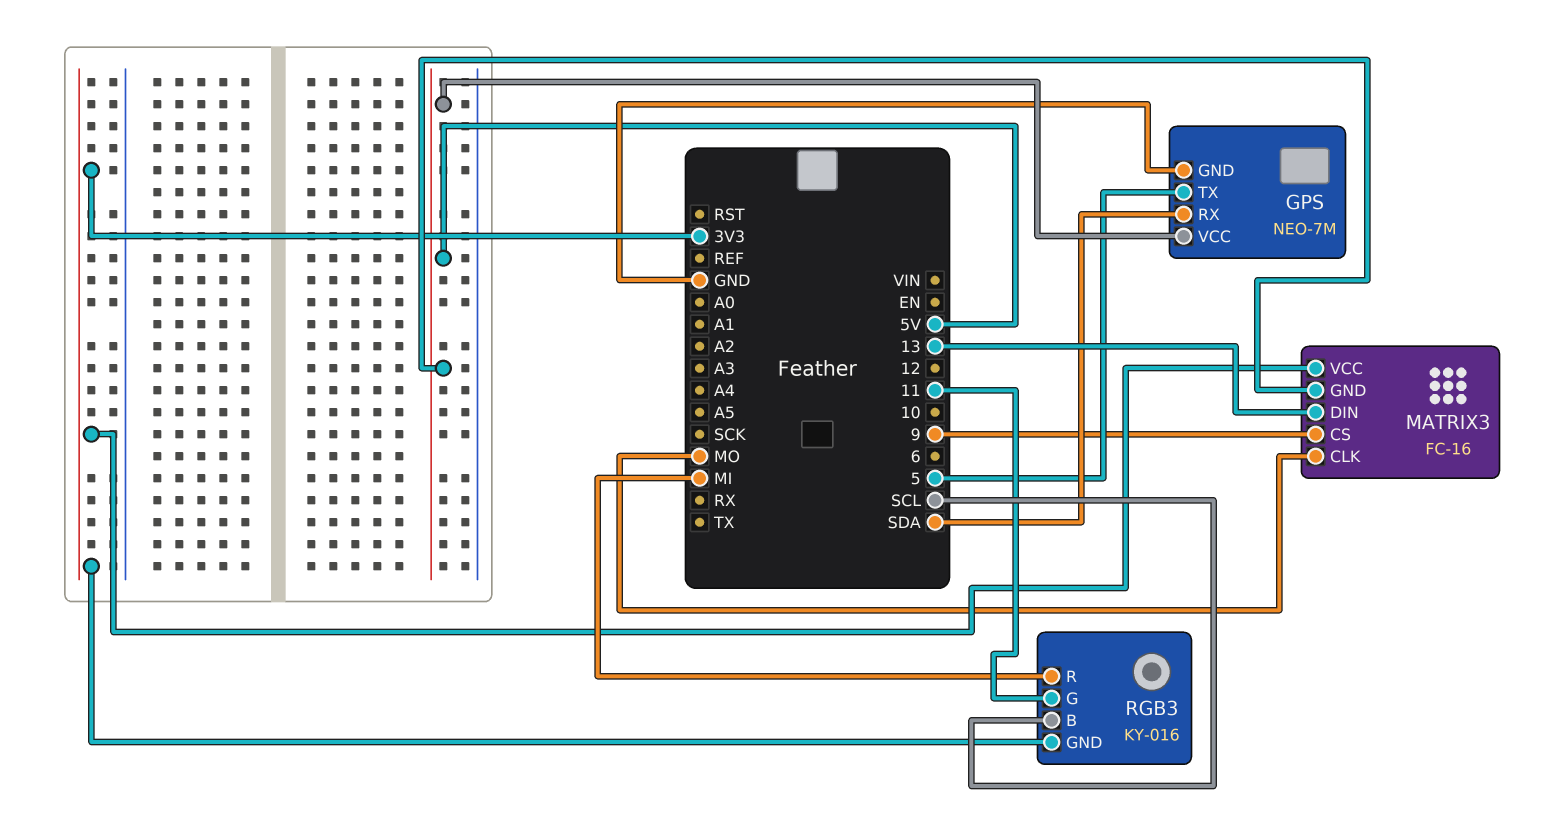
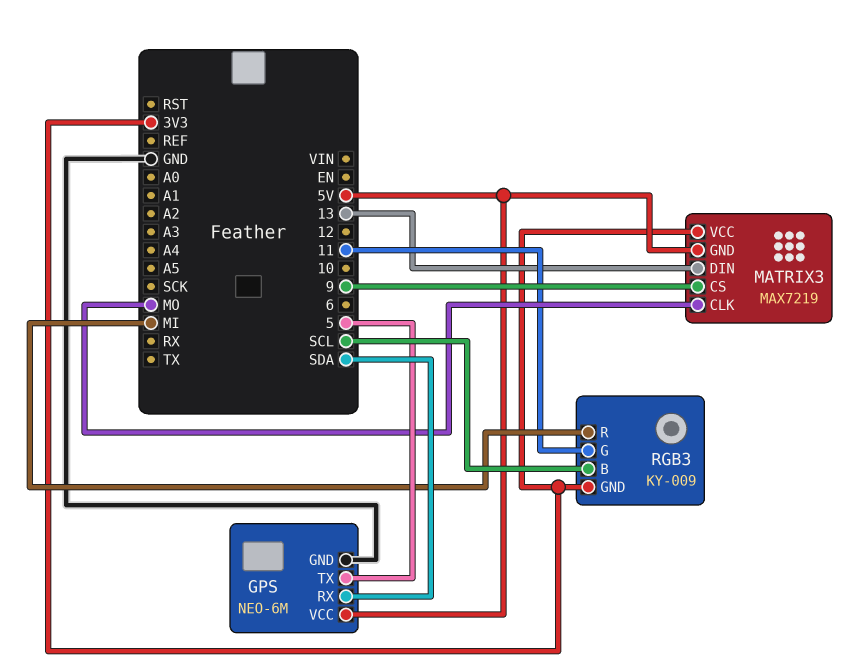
GPS: NEO-7M -> NEO-6M
MATRIX3: FC-16 -> MAX7219
RGB3: KY-016 -> KY-009

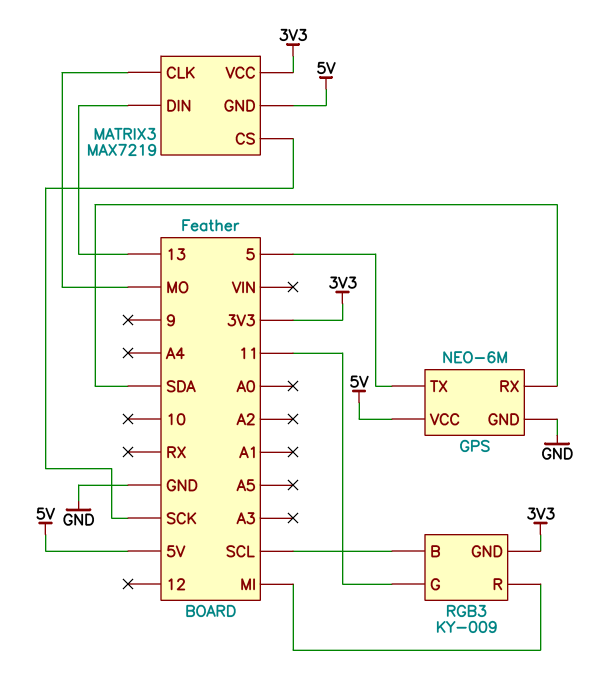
MATRIX3 pin CS: 9 -> SCK

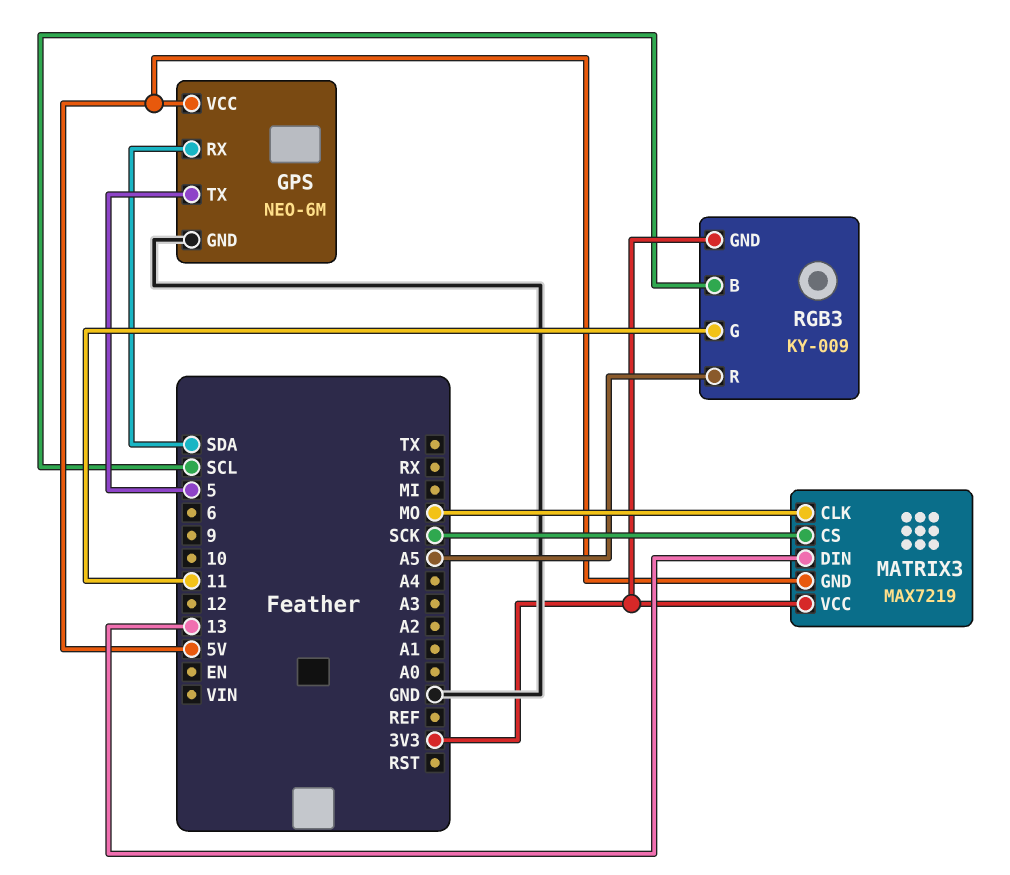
RGB3 pin R: MI -> A5

